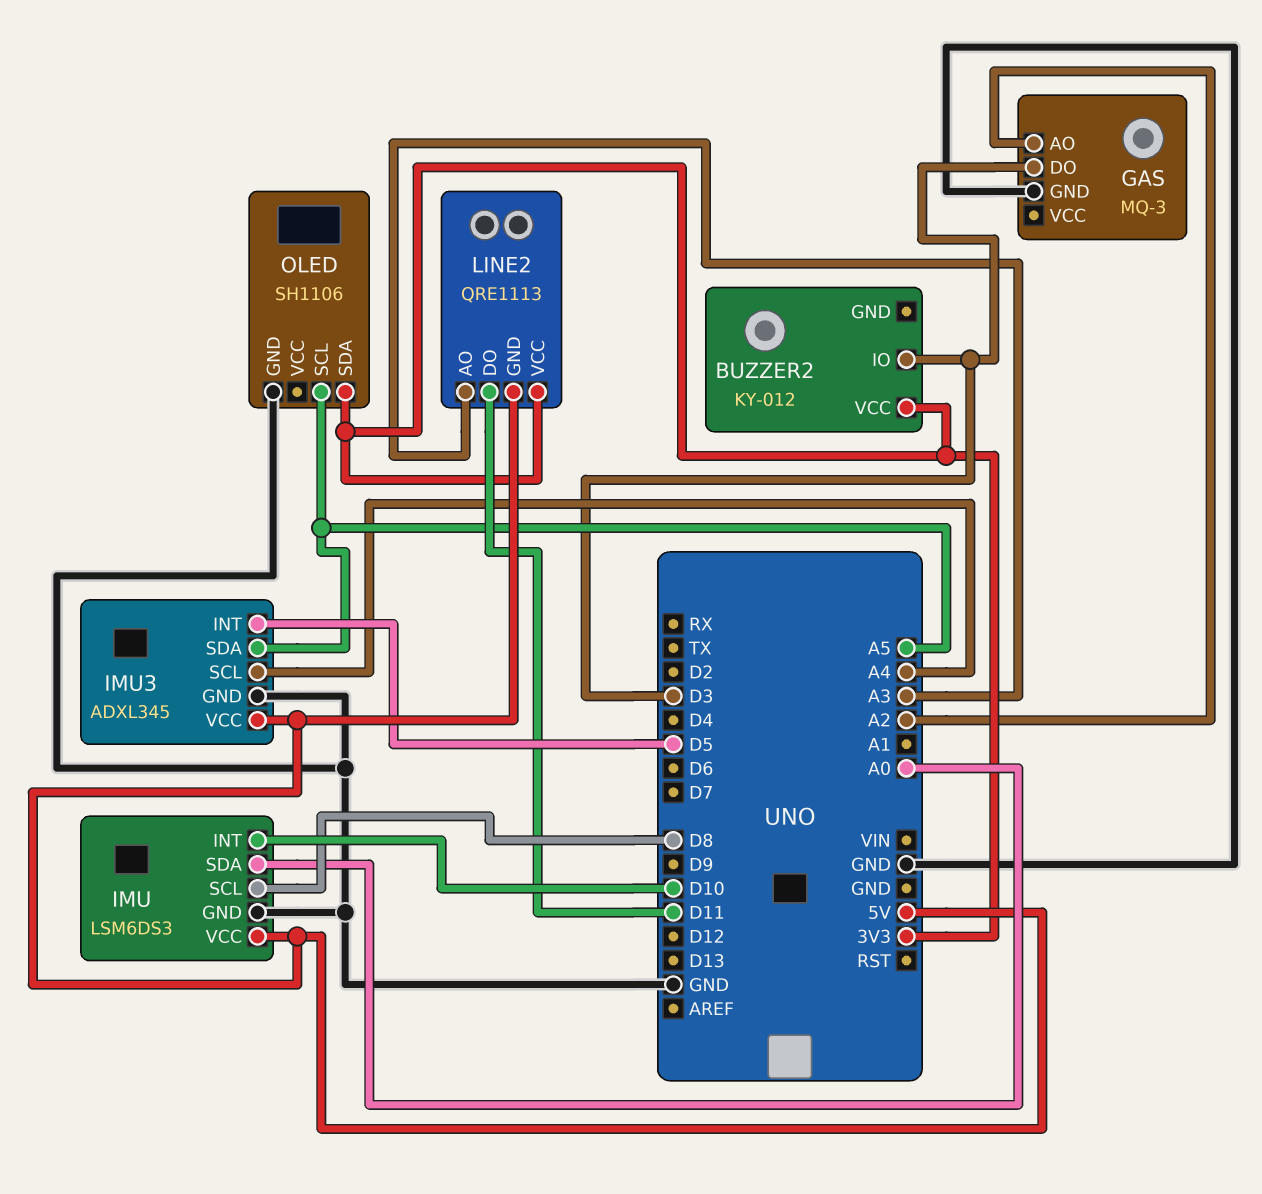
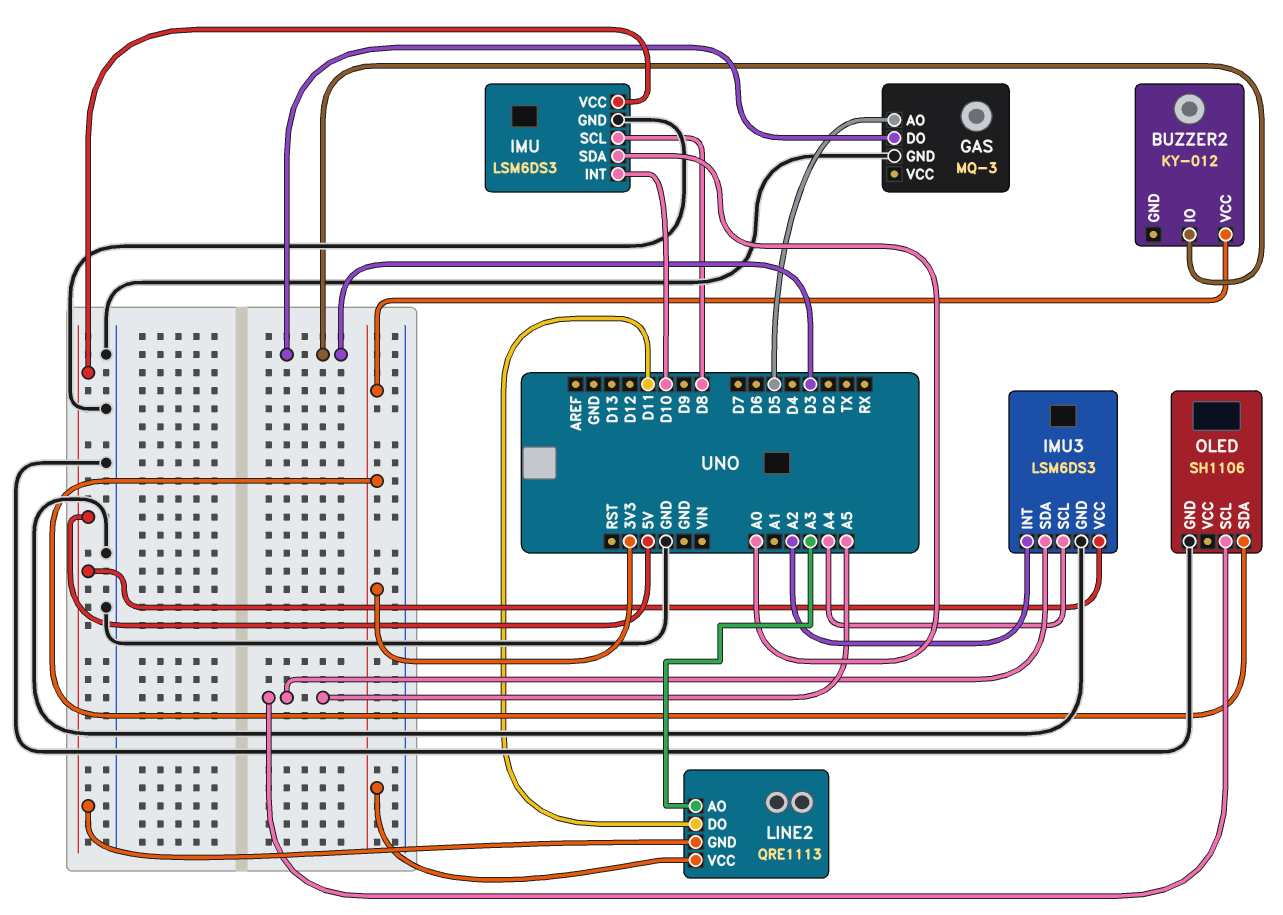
GAS pin AO: A2 -> D5
IMU3: ADXL345 -> LSM6DS3
IMU3 pin INT: D5 -> A2

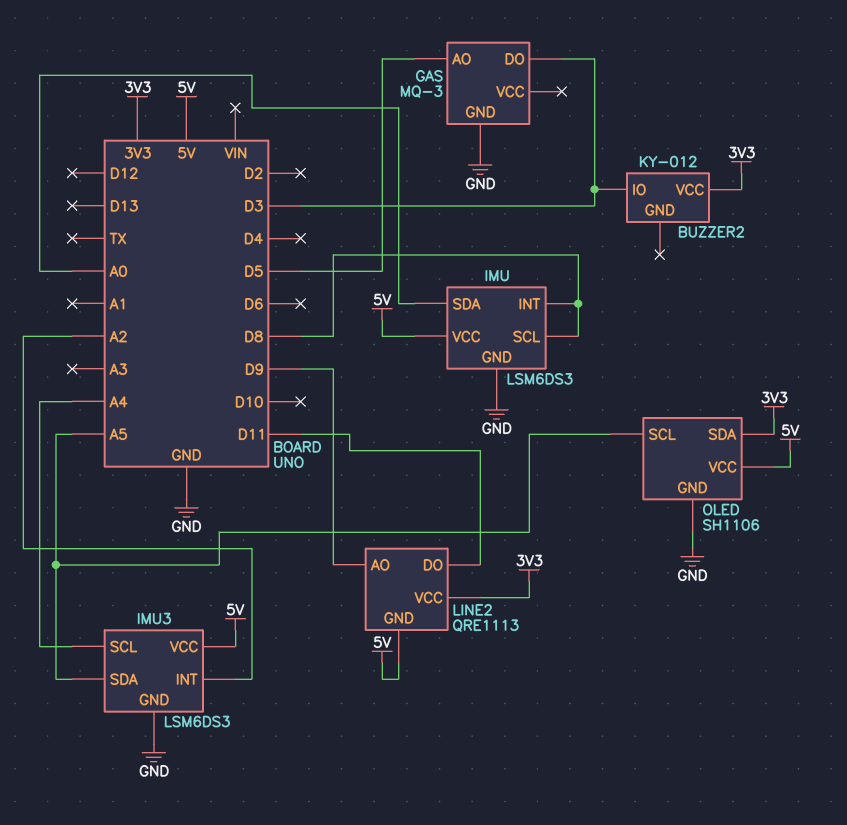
IMU pin INT: D10 -> D8
LINE2 pin AO: A3 -> D9
OLED pin VCC: none -> 5V

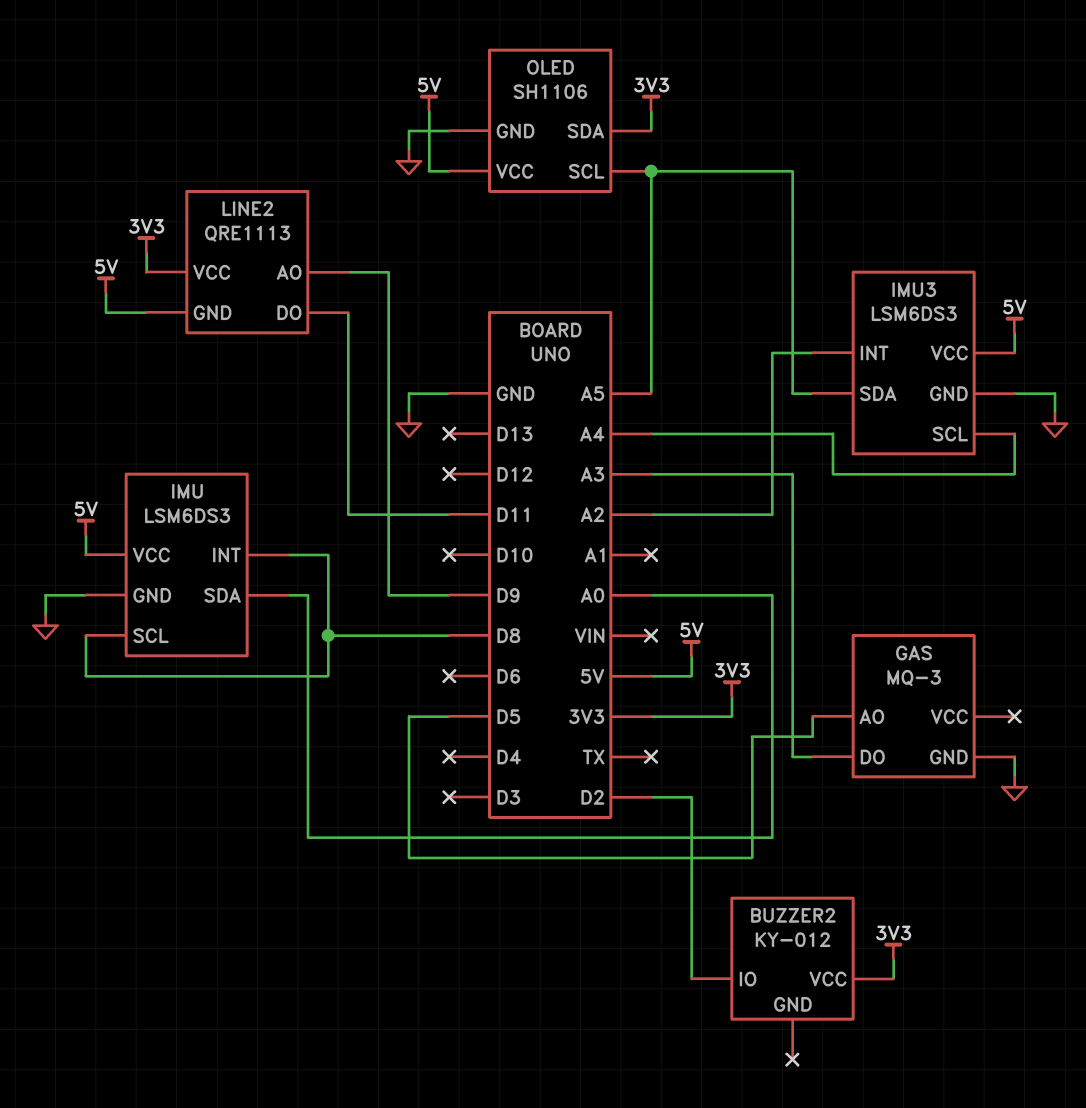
BUZZER2 pin IO: D3 -> D2
GAS pin DO: D3 -> A3

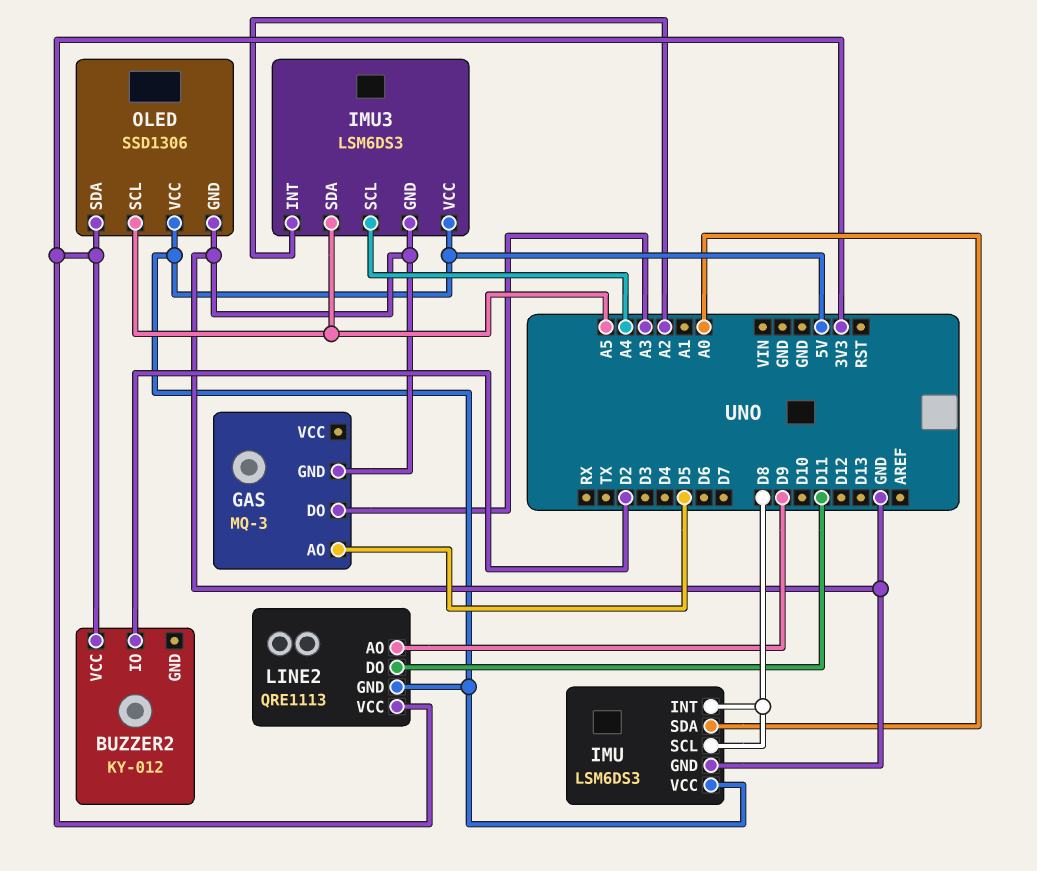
OLED: SH1106 -> SSD1306

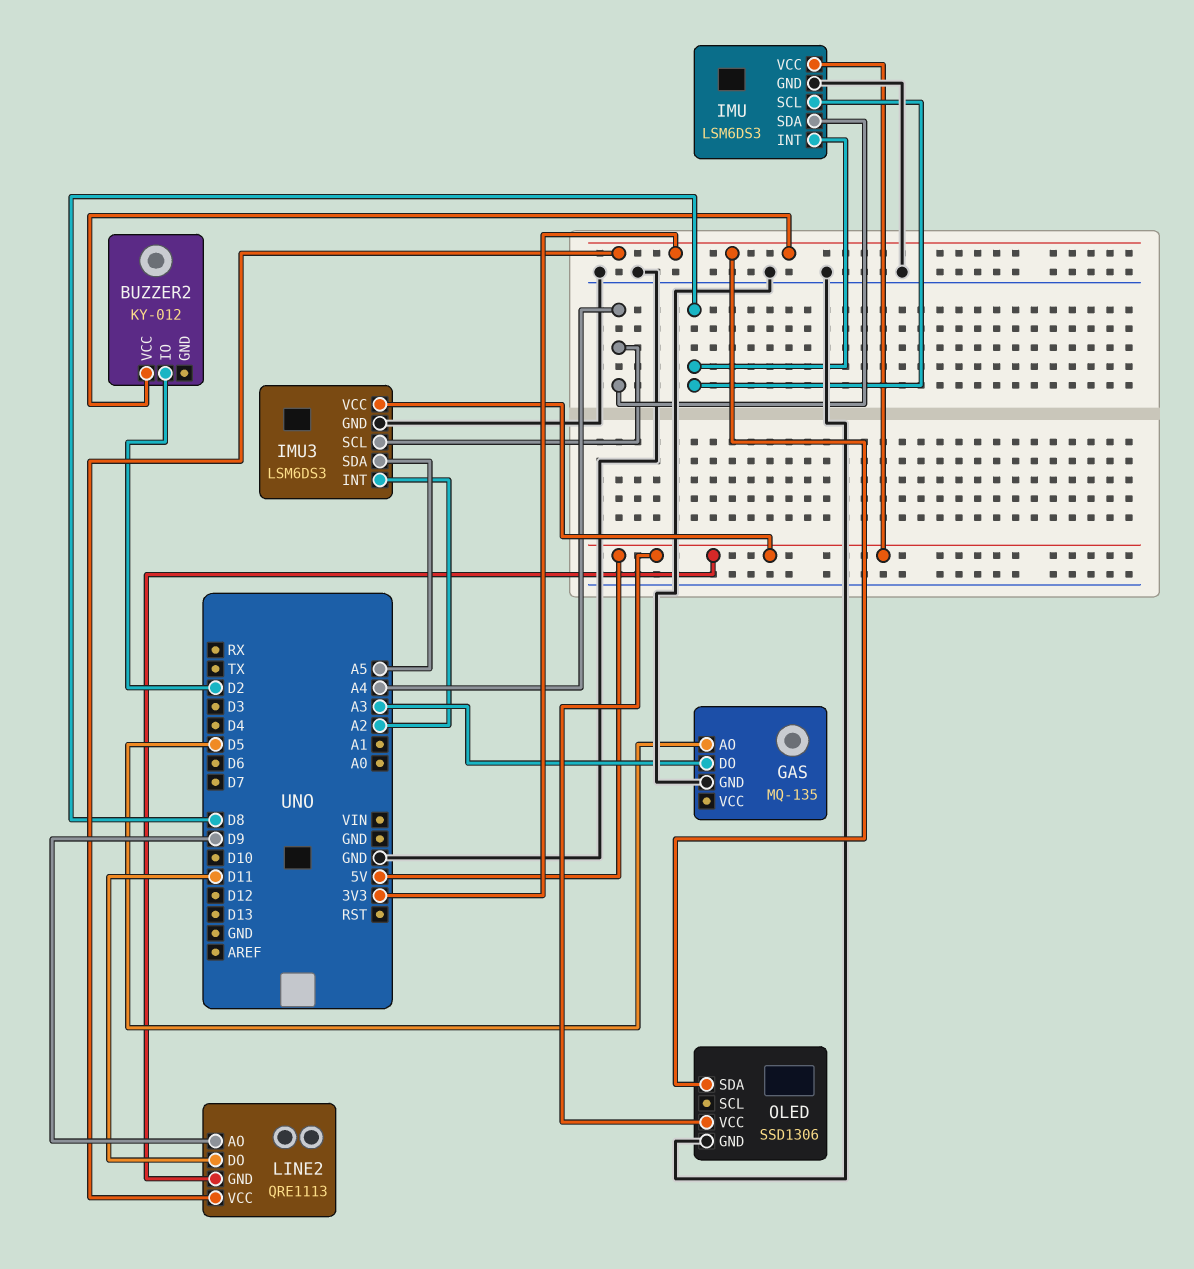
GAS: MQ-3 -> MQ-135
IMU pin SDA: A0 -> A4
OLED pin SCL: A5 -> none

